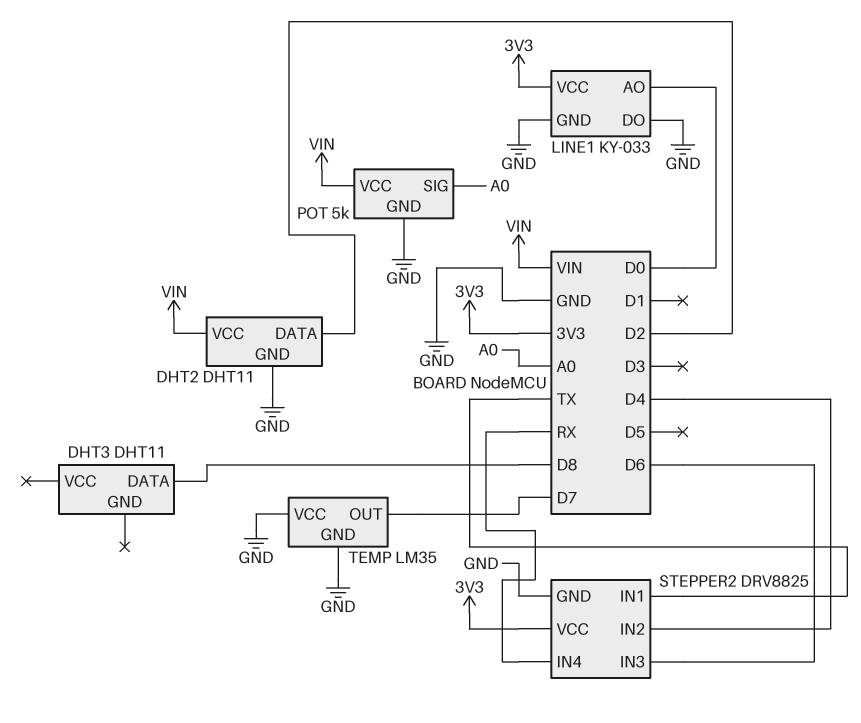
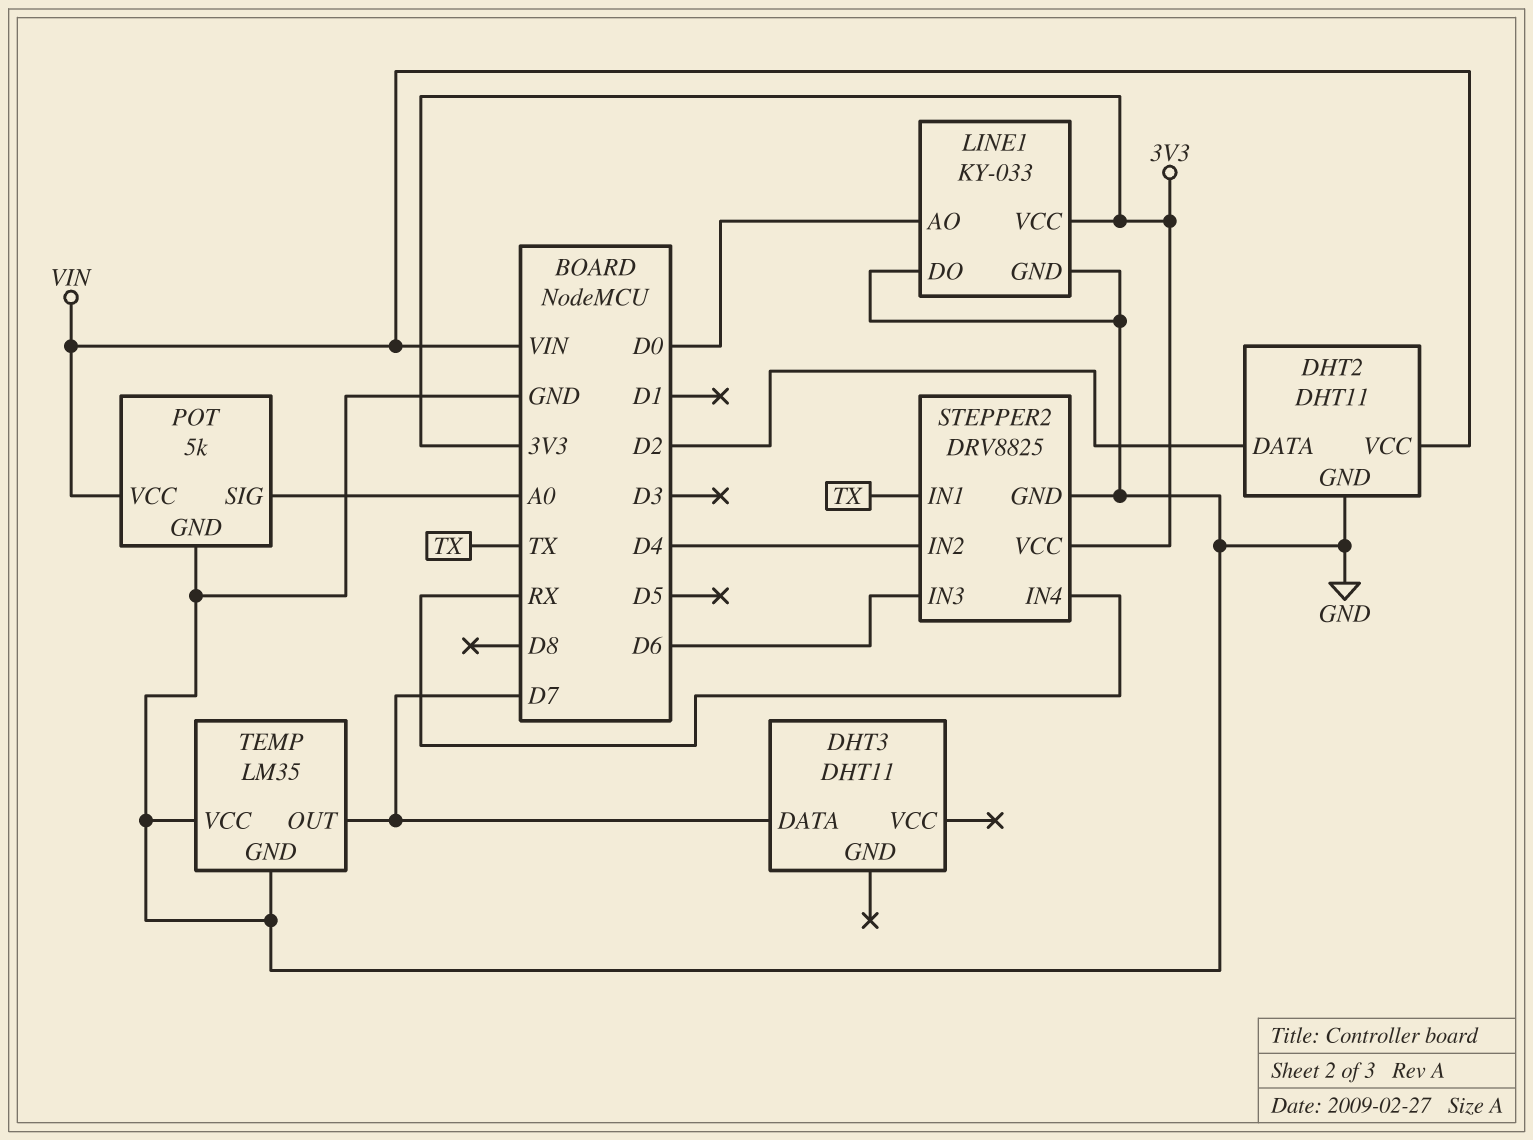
DHT3 pin DATA: D8 -> D7

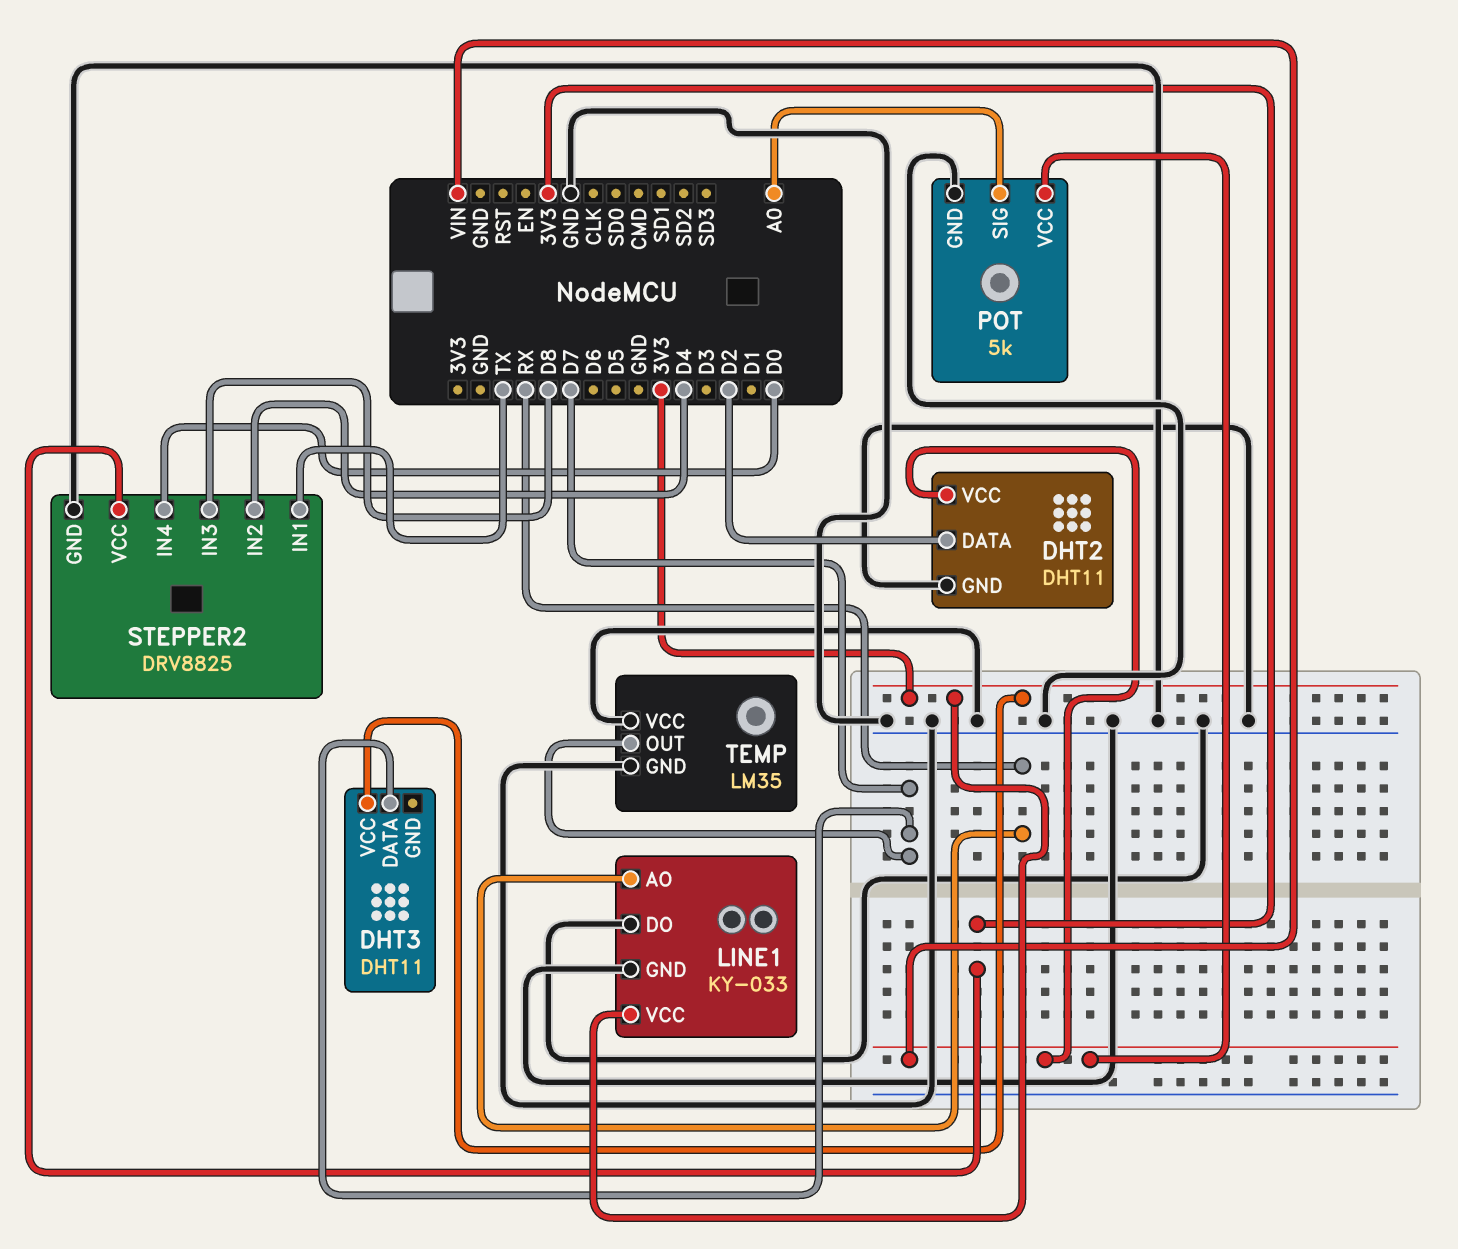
DHT3 pin VCC: none -> 3V3
LINE1 pin AO: D0 -> RX
STEPPER2 pin IN3: D6 -> D8
STEPPER2 pin IN4: RX -> D0

